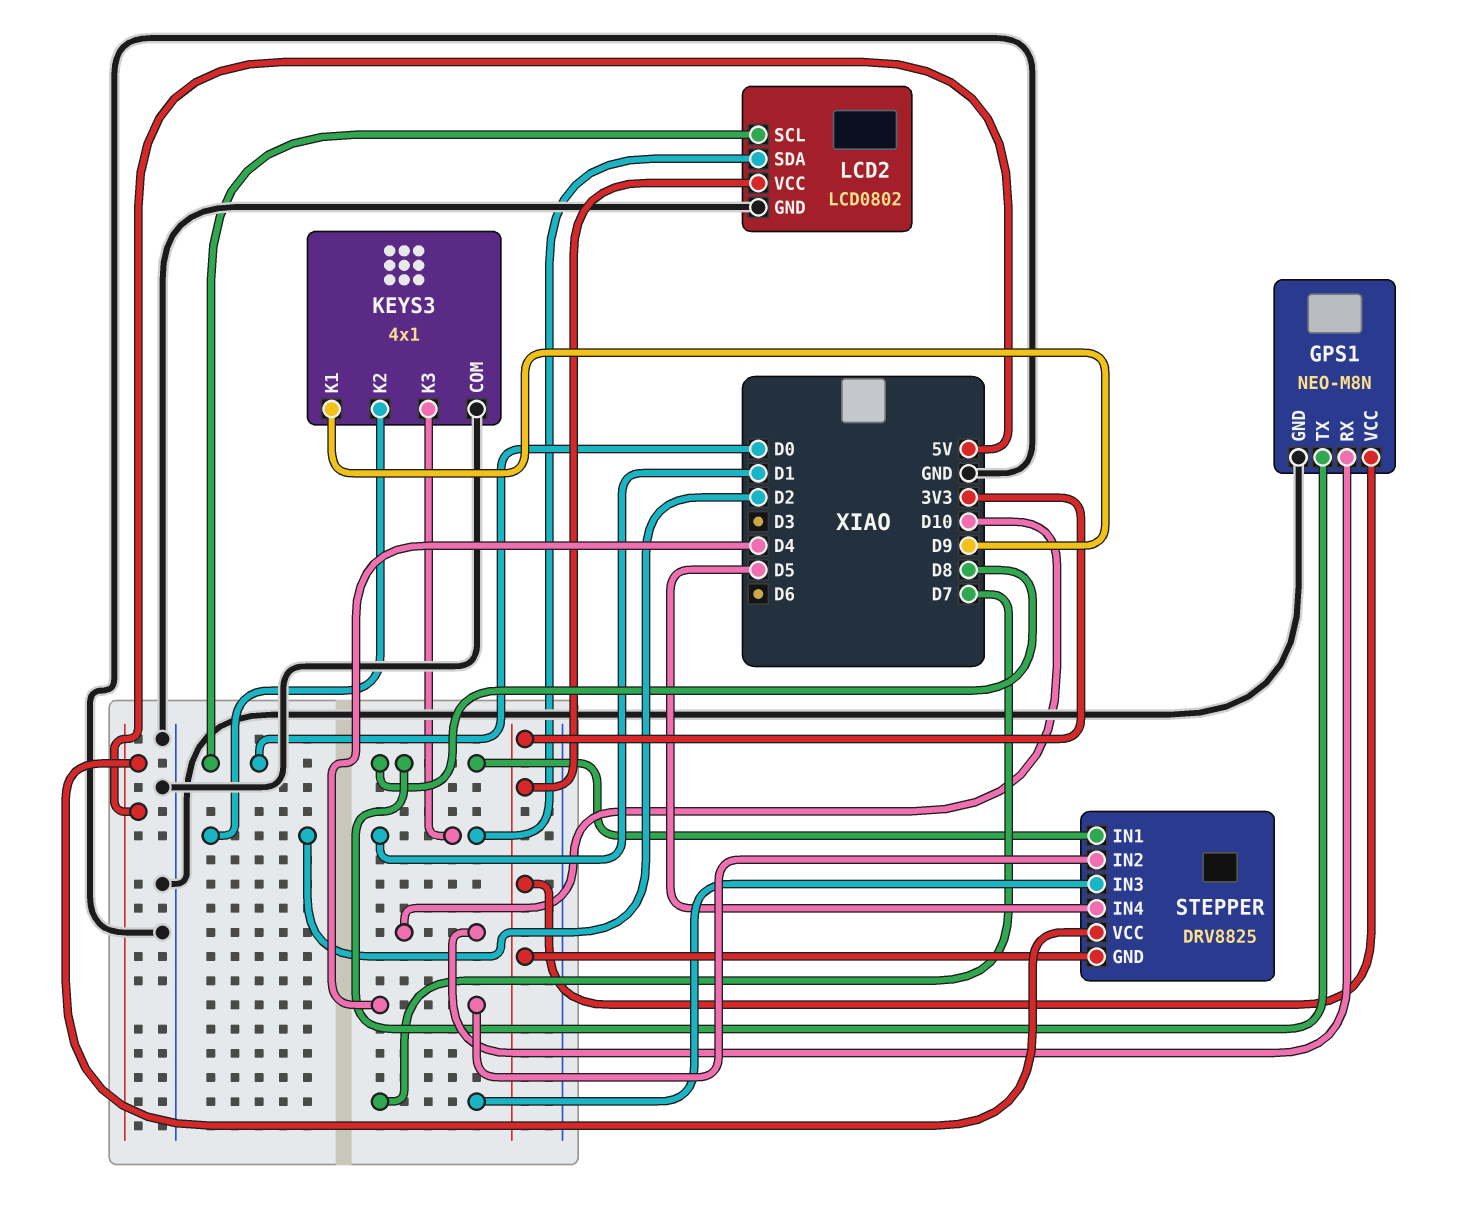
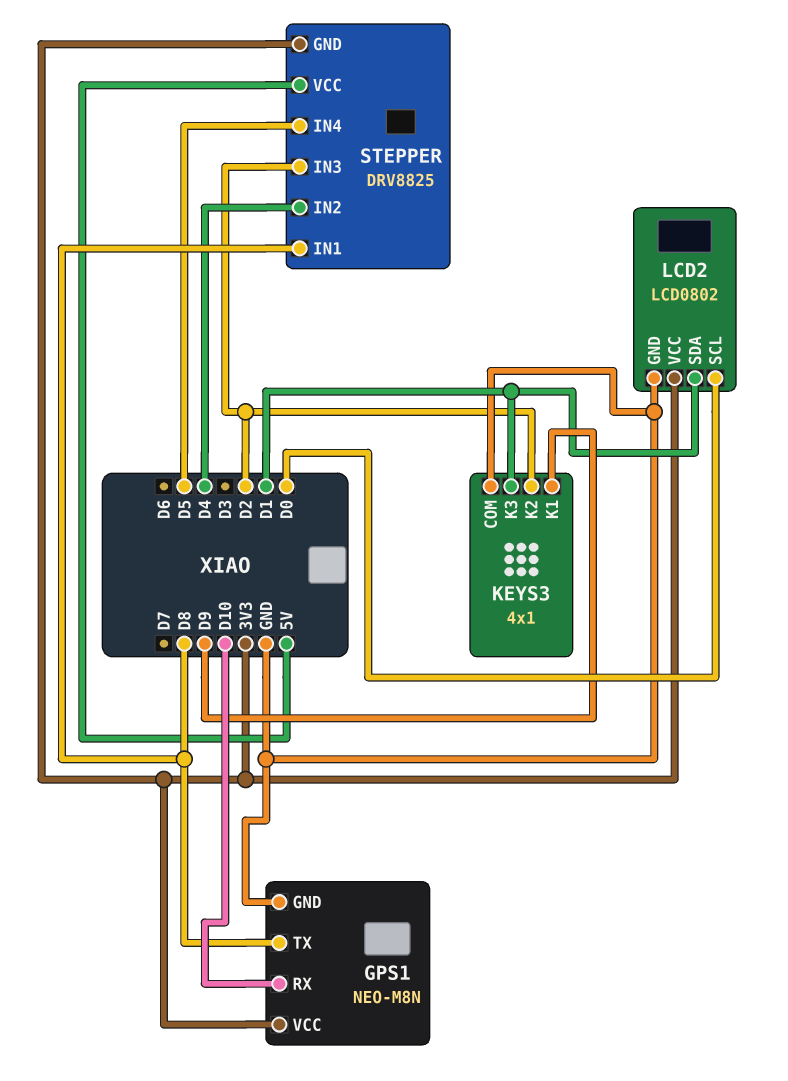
STEPPER pin IN3: D7 -> D2

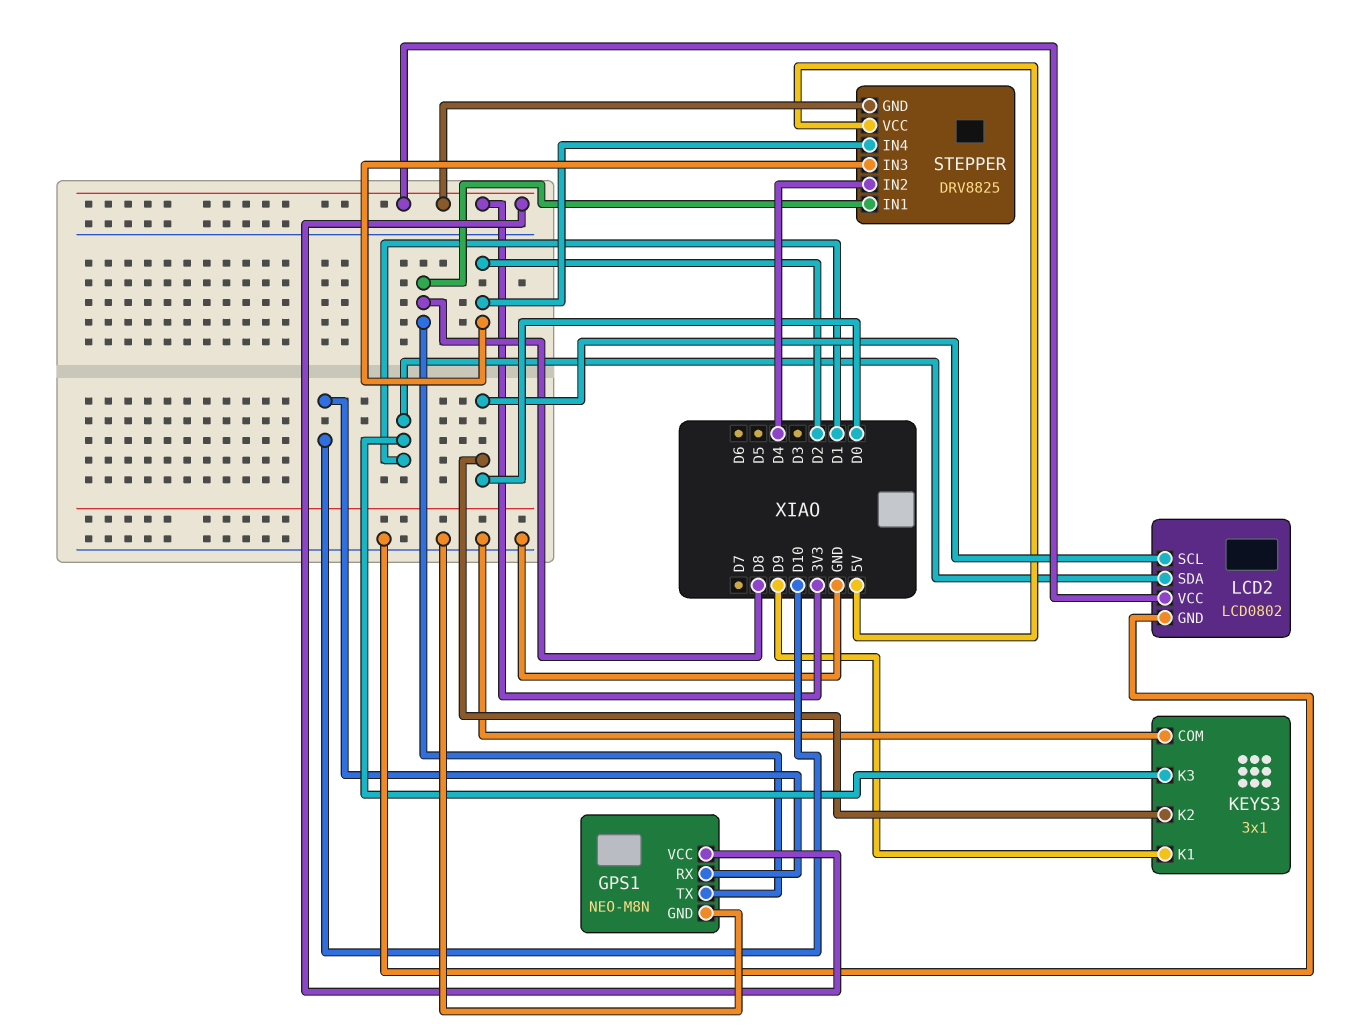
KEYS3: 4x1 -> 3x1
KEYS3 pin K2: D2 -> D0
STEPPER pin IN4: D5 -> D2

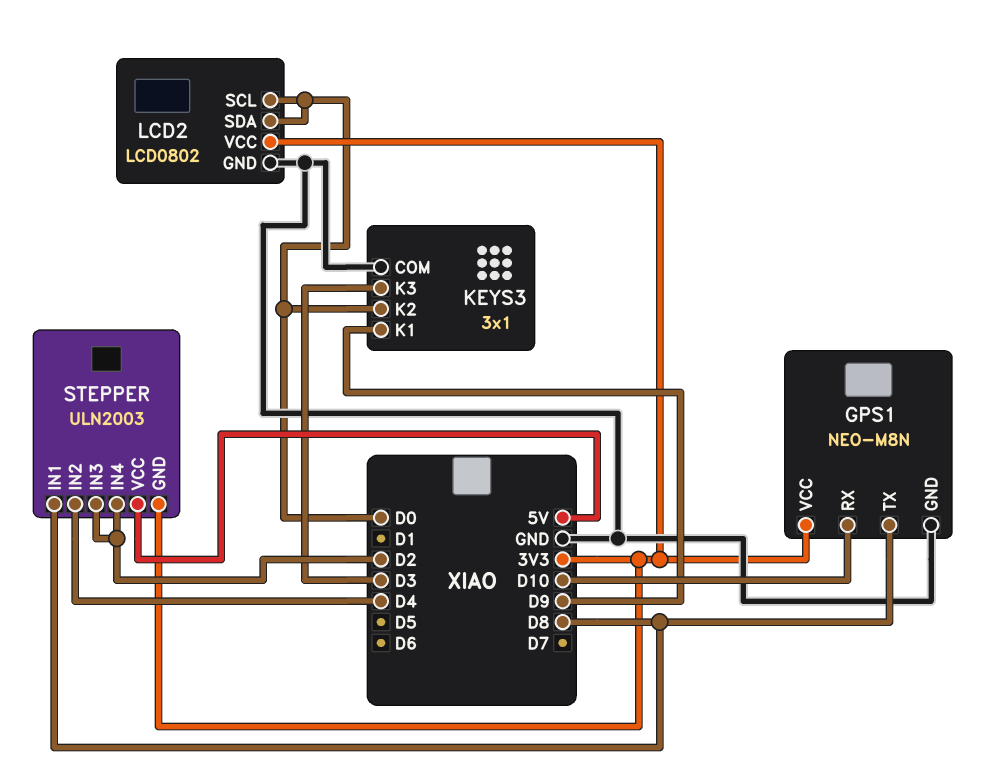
KEYS3 pin K3: D1 -> D3
LCD2 pin SDA: D1 -> D0
STEPPER: DRV8825 -> ULN2003

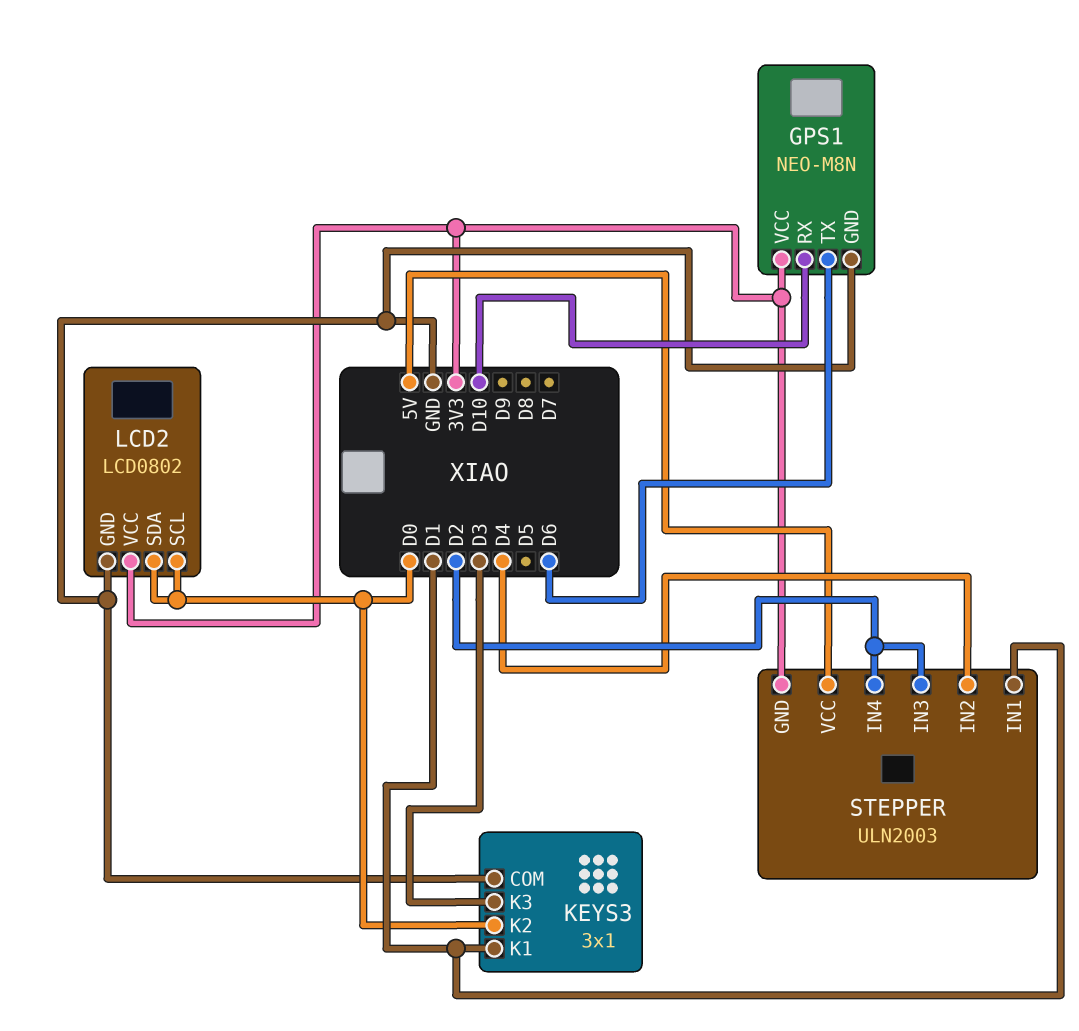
GPS1 pin TX: D8 -> D6
KEYS3 pin K1: D9 -> D1
STEPPER pin IN1: D8 -> D1

